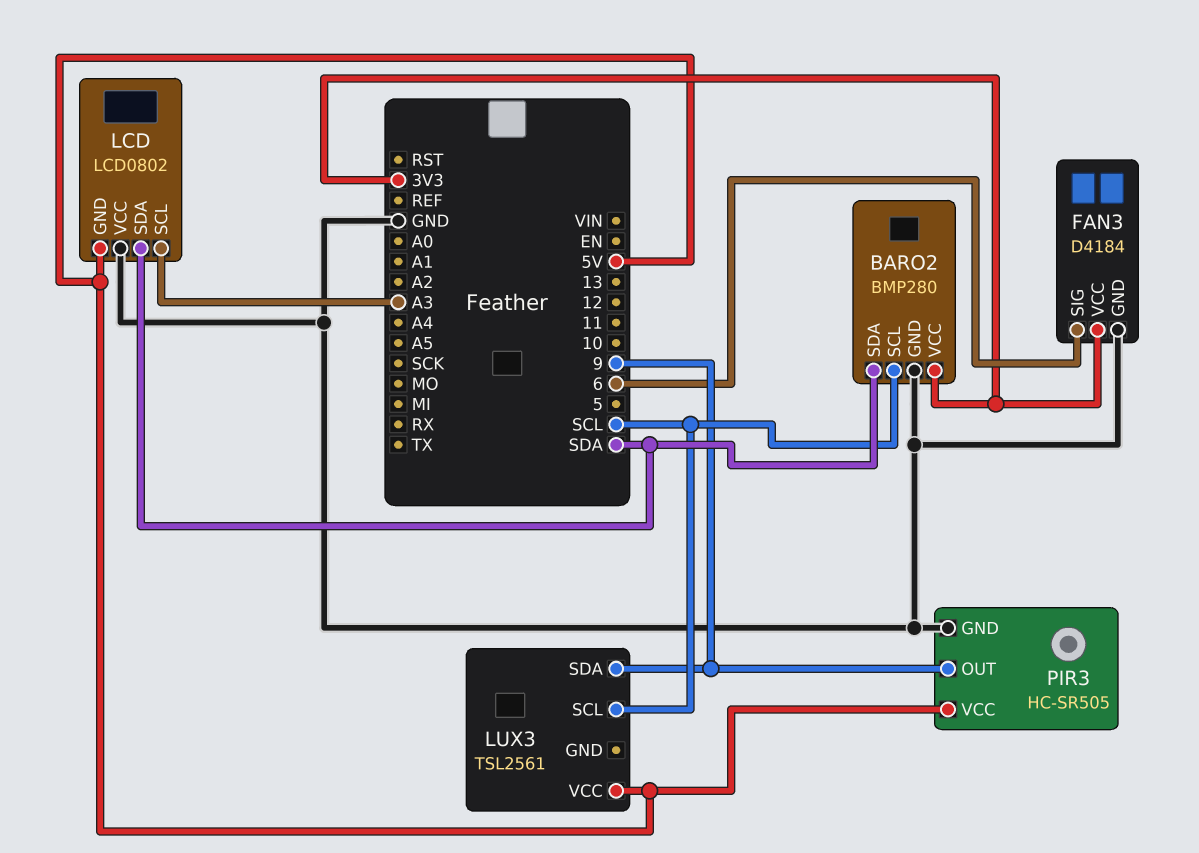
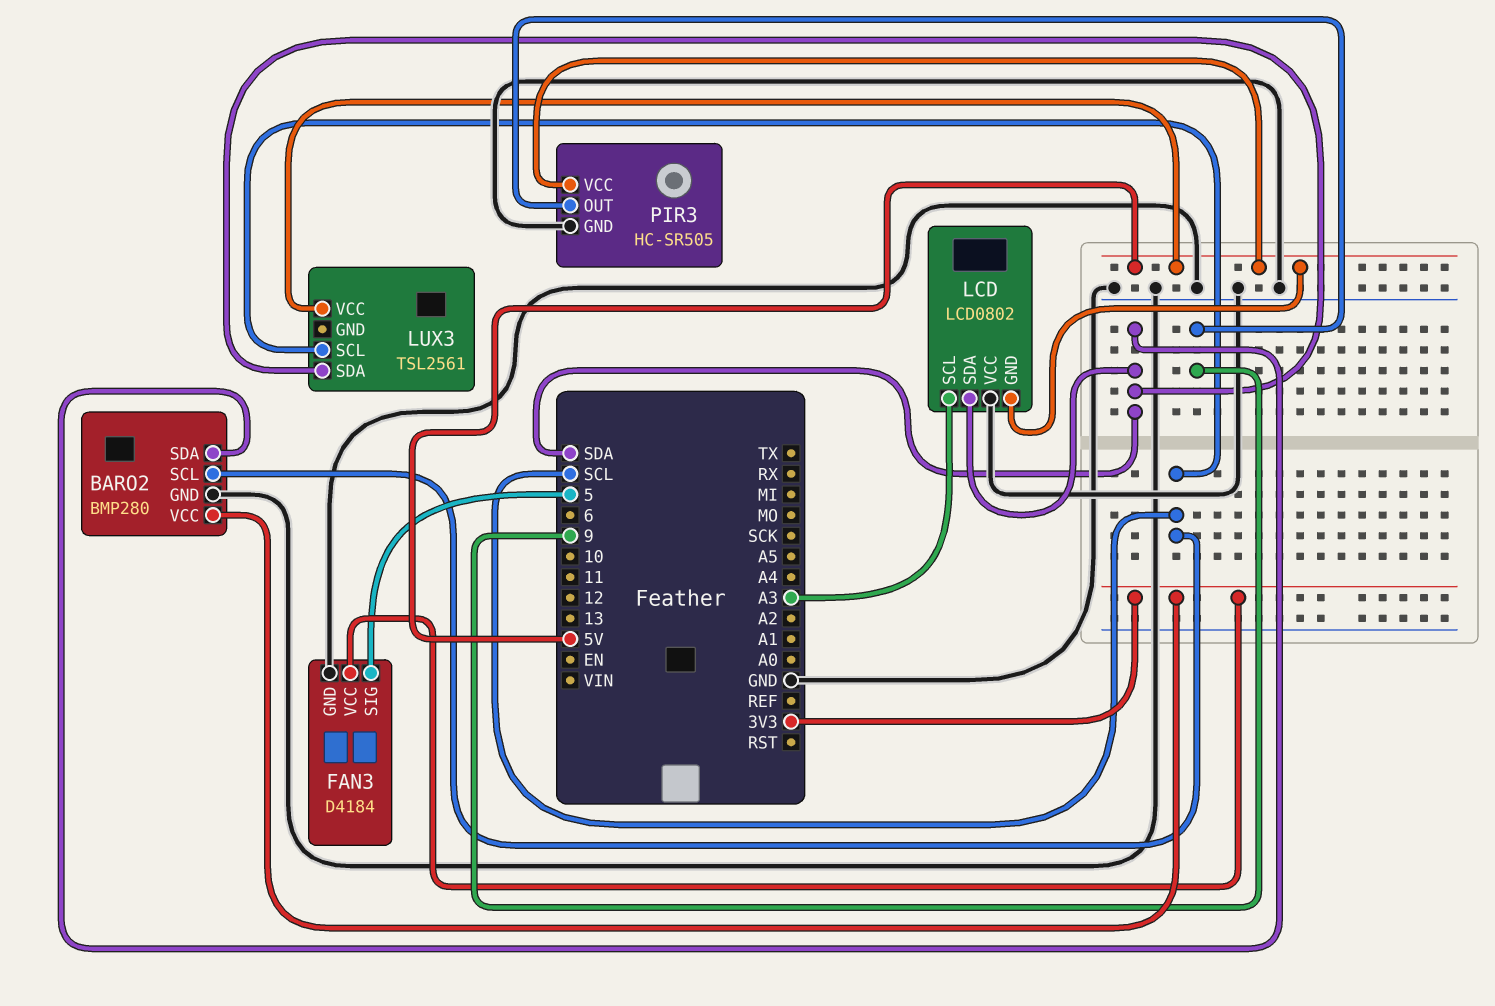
FAN3 pin SIG: 6 -> 5
LUX3 pin SDA: 9 -> SDA

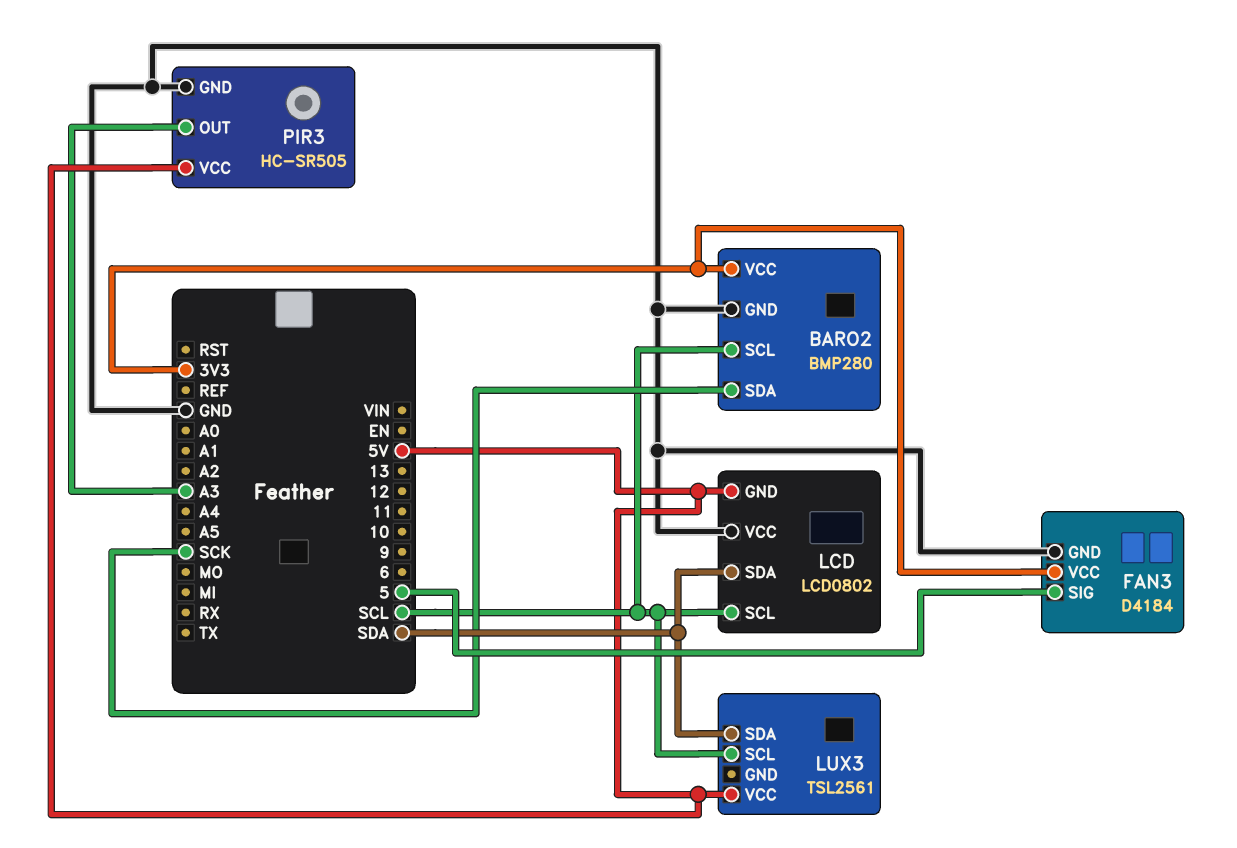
BARO2 pin SDA: SDA -> SCK
LCD pin SCL: A3 -> SCL
PIR3 pin OUT: 9 -> A3

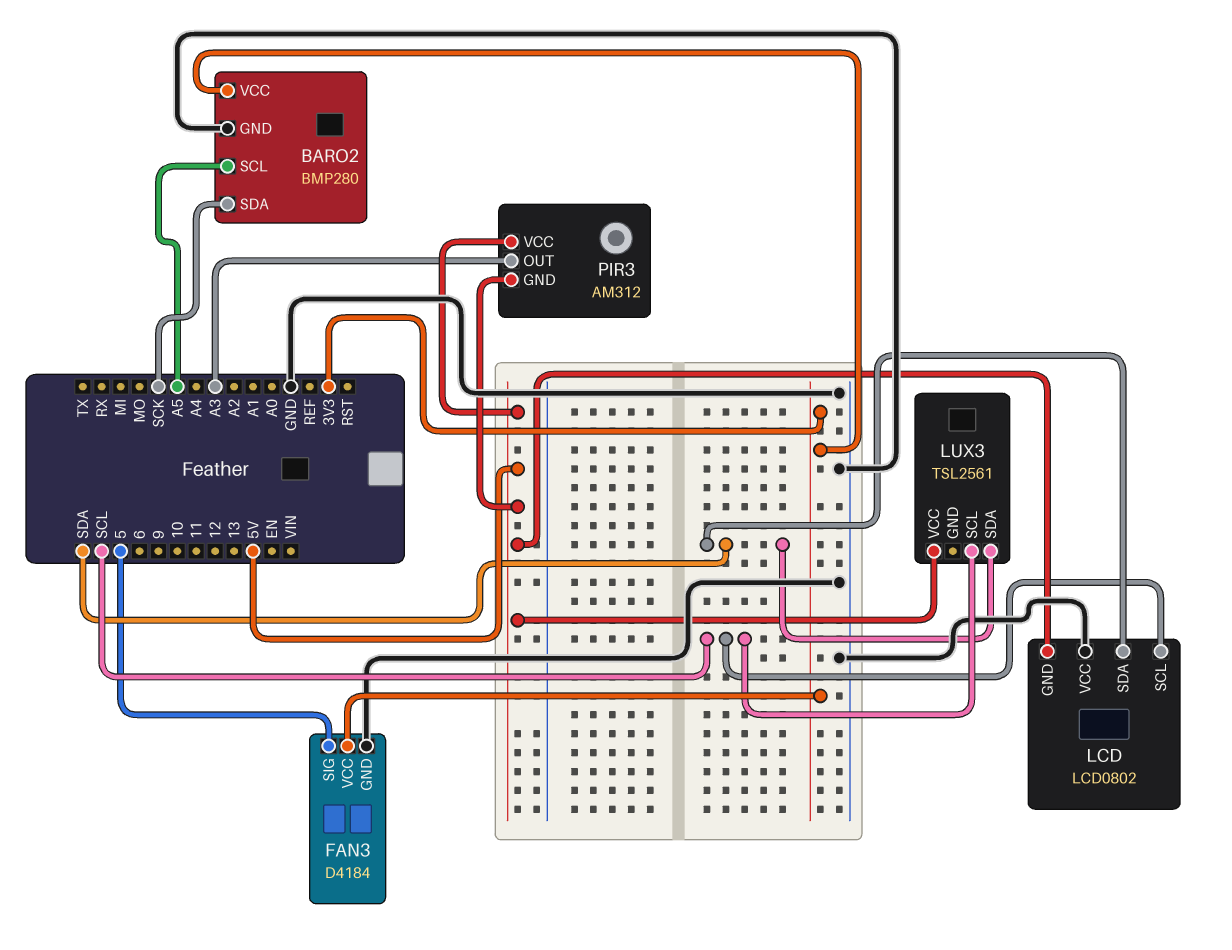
BARO2 pin SCL: SCL -> A5
PIR3: HC-SR505 -> AM312
PIR3 pin GND: GND -> 5V

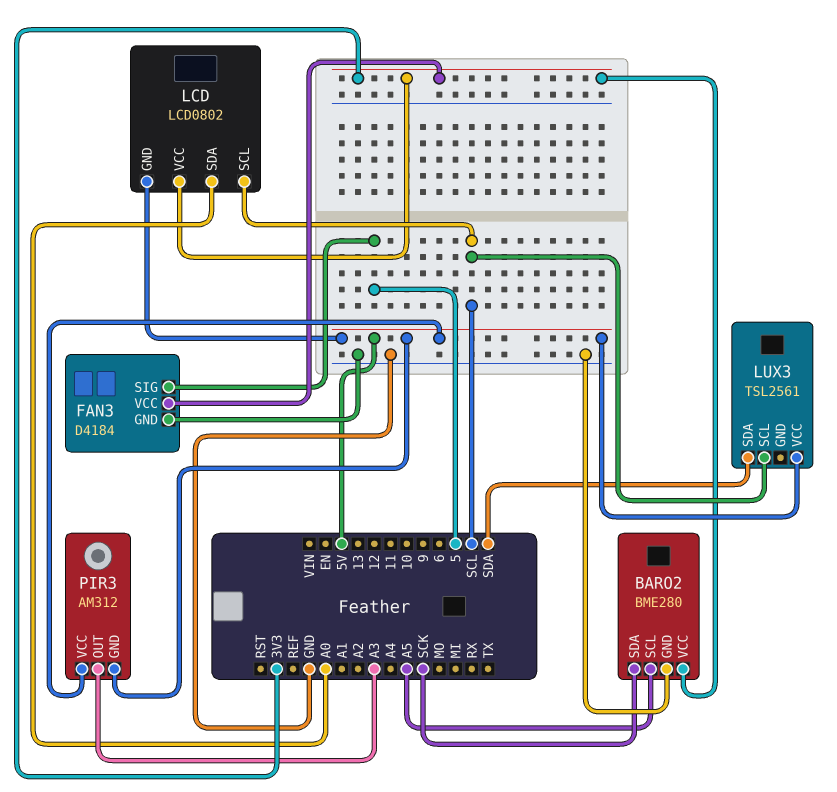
BARO2: BMP280 -> BME280
LCD pin SDA: SDA -> A0
LCD pin VCC: GND -> 3V3

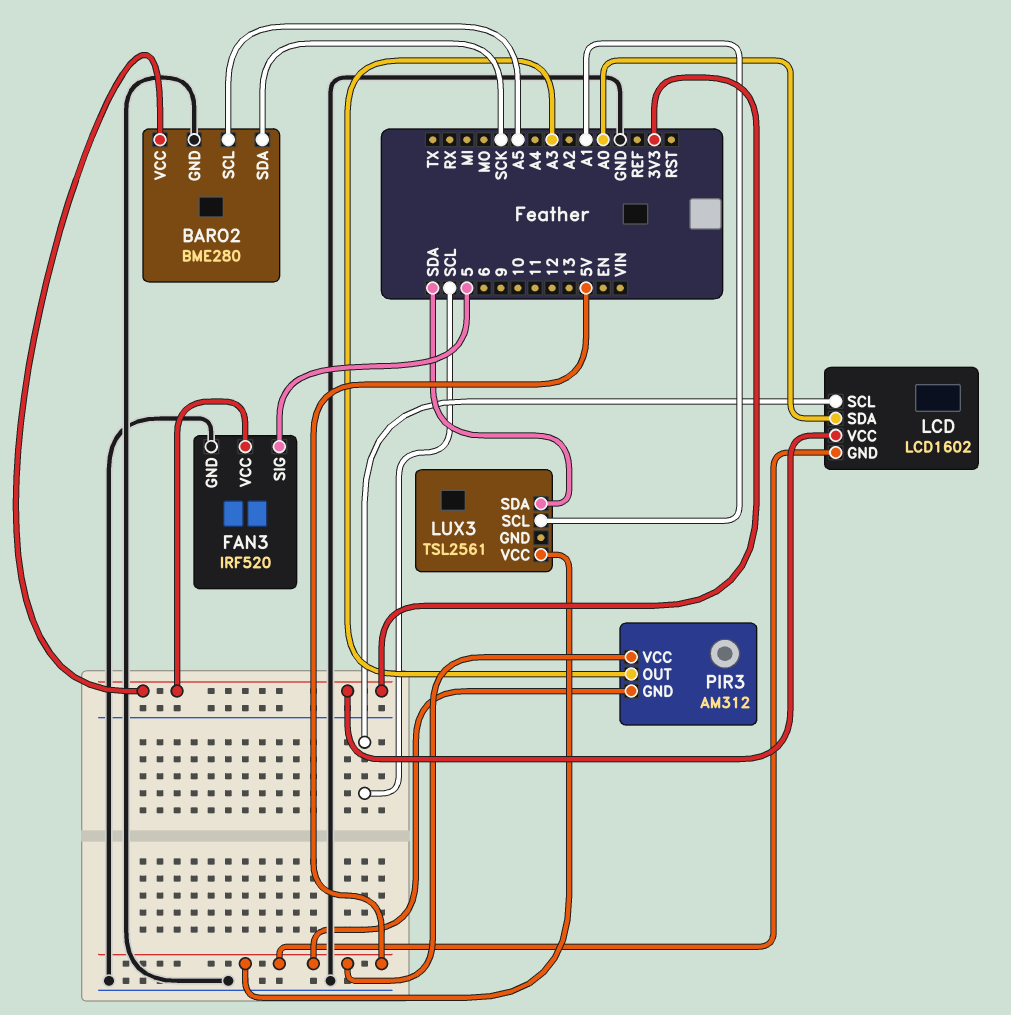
FAN3: D4184 -> IRF520
LCD: LCD0802 -> LCD1602
LUX3 pin SCL: SCL -> A1

